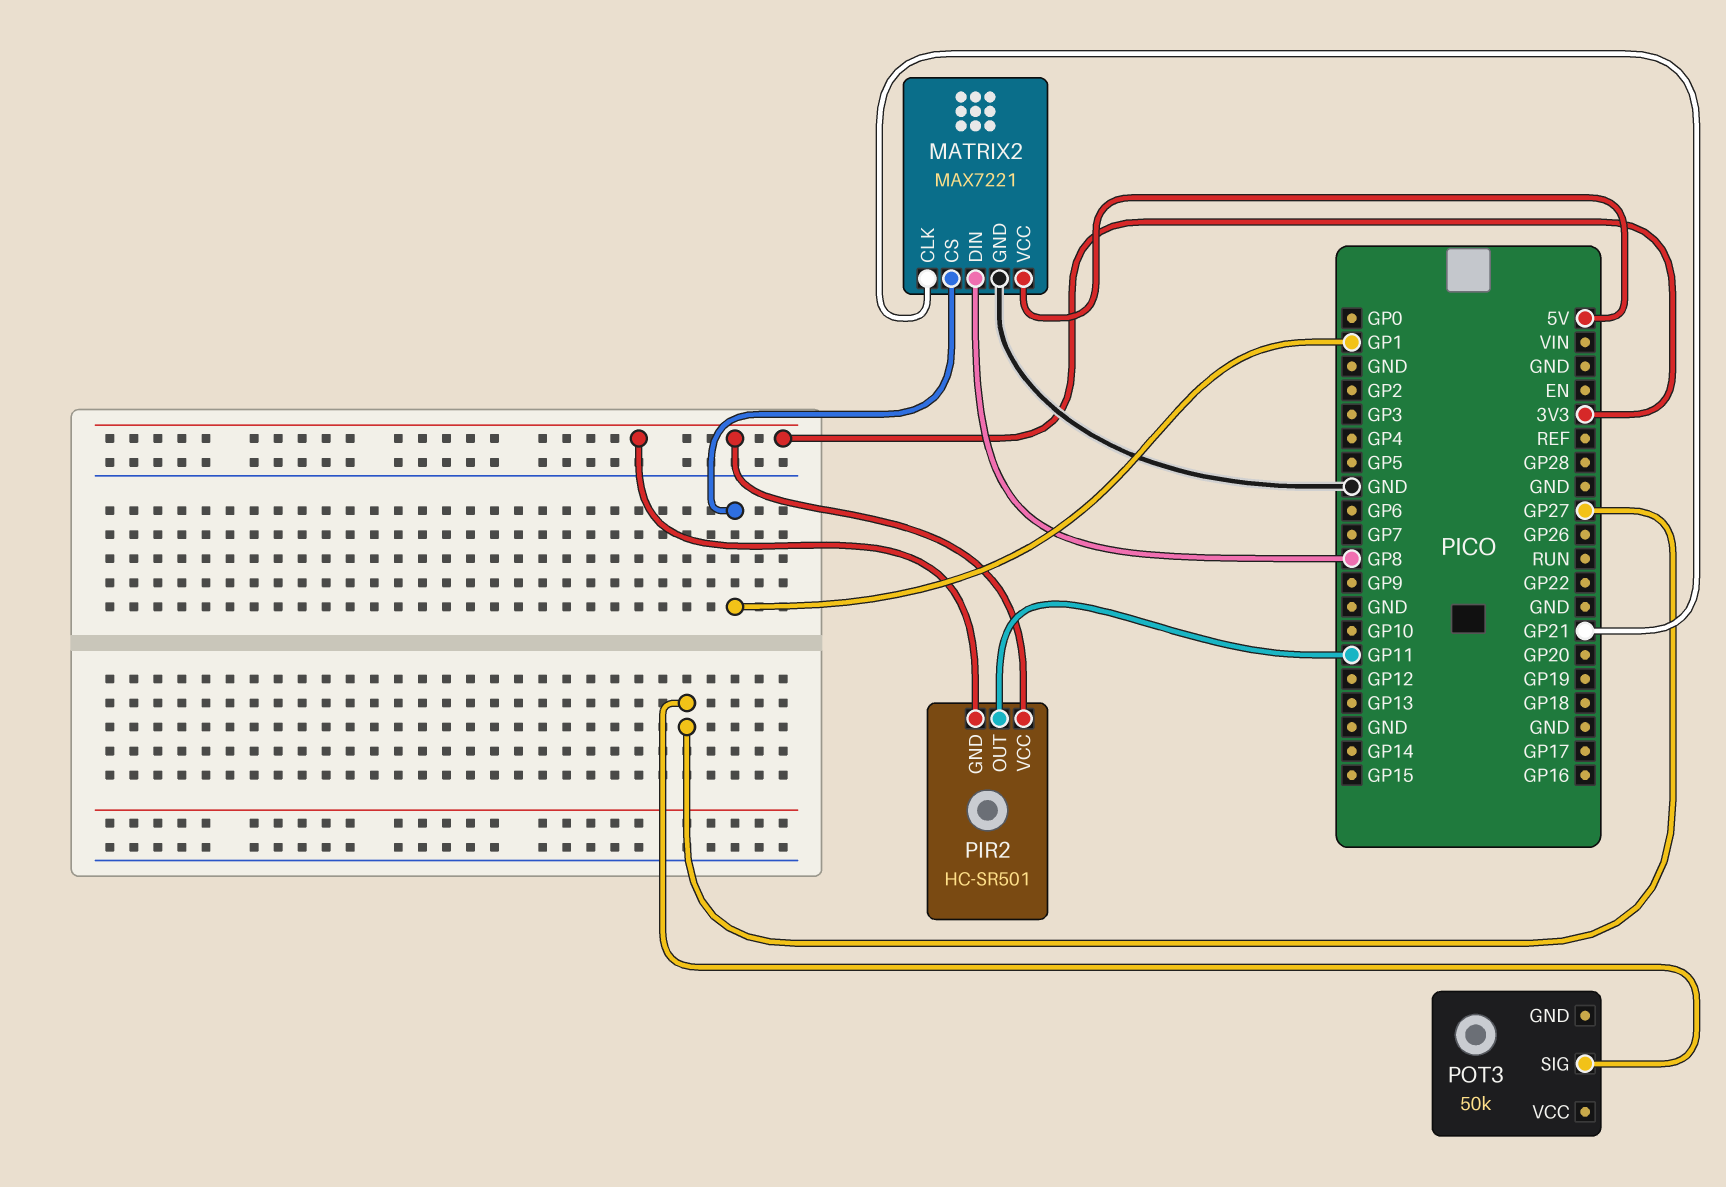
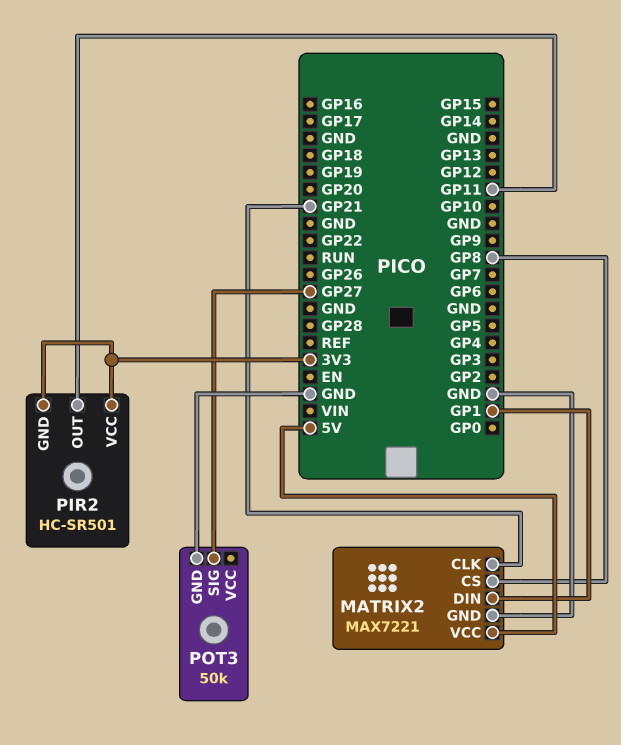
MATRIX2 pin CS: GP1 -> GP8
MATRIX2 pin DIN: GP8 -> GP1
POT3 pin GND: none -> GND

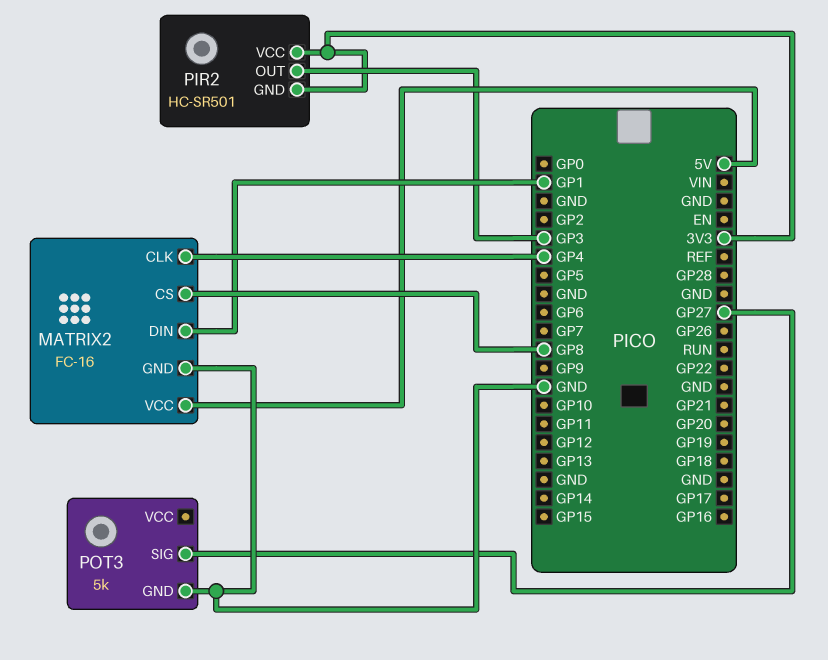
MATRIX2: MAX7221 -> FC-16
MATRIX2 pin CLK: GP21 -> GP4
PIR2 pin OUT: GP11 -> GP3
POT3: 50k -> 5k

